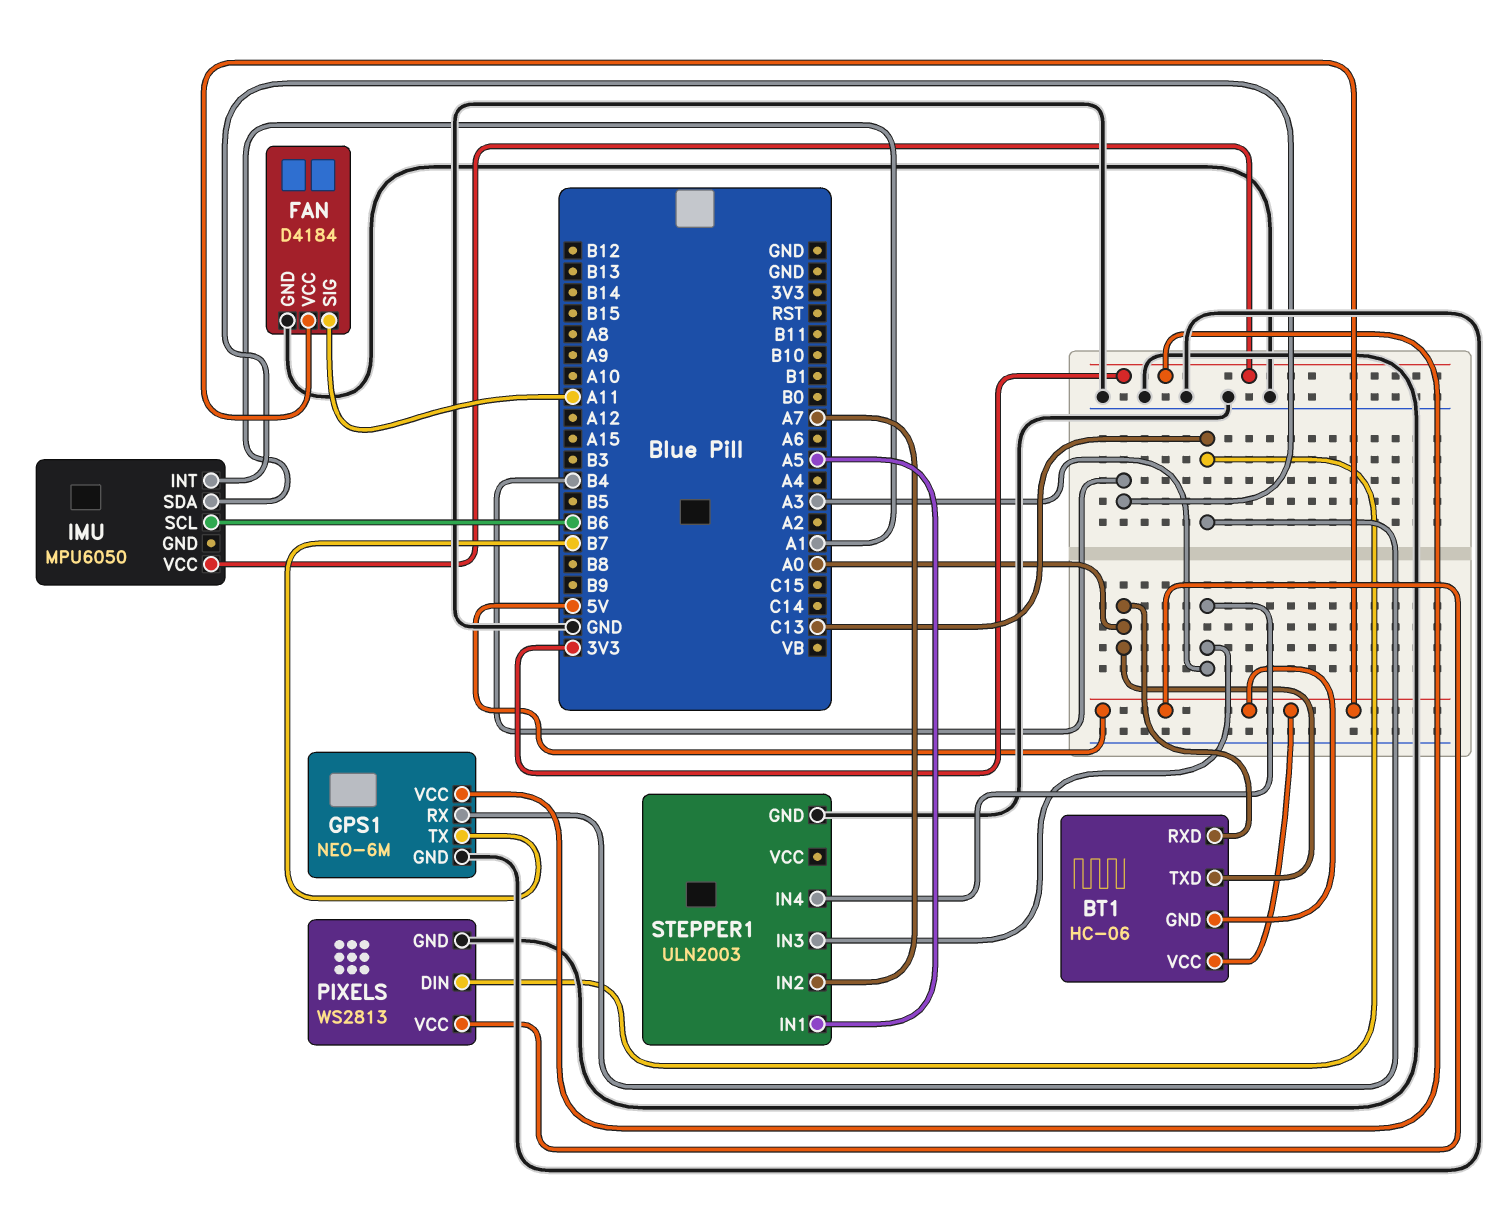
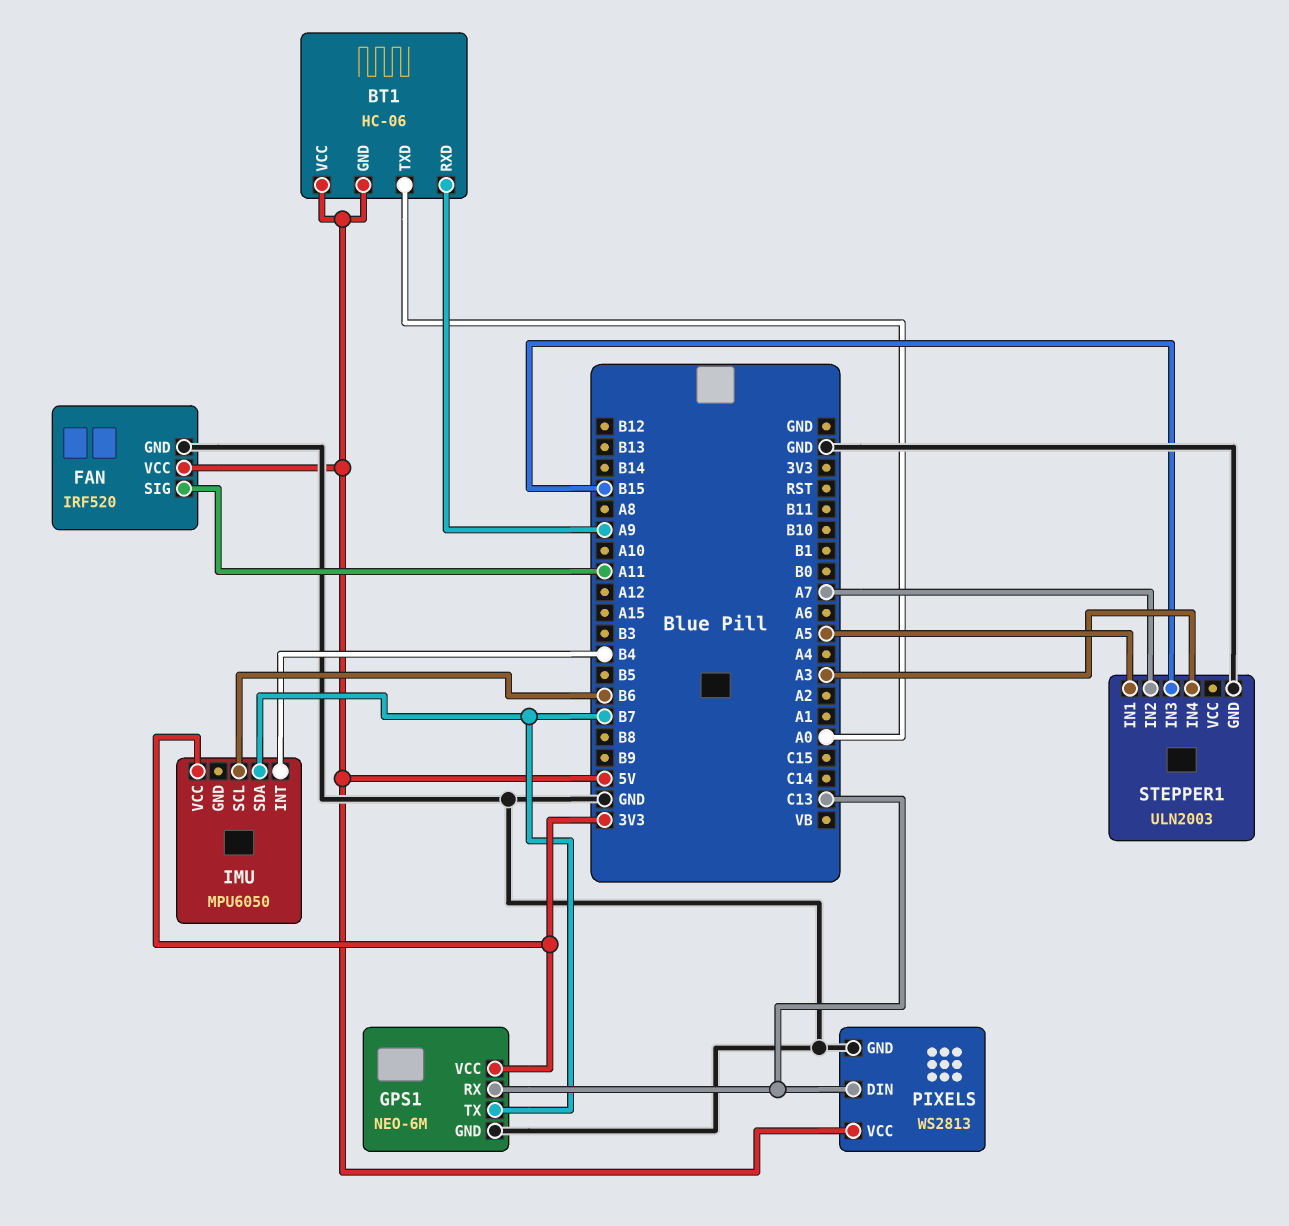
BT1 pin RXD: A0 -> A9
FAN: D4184 -> IRF520
IMU pin SDA: A1 -> B7
STEPPER1 pin IN3: A3 -> B15

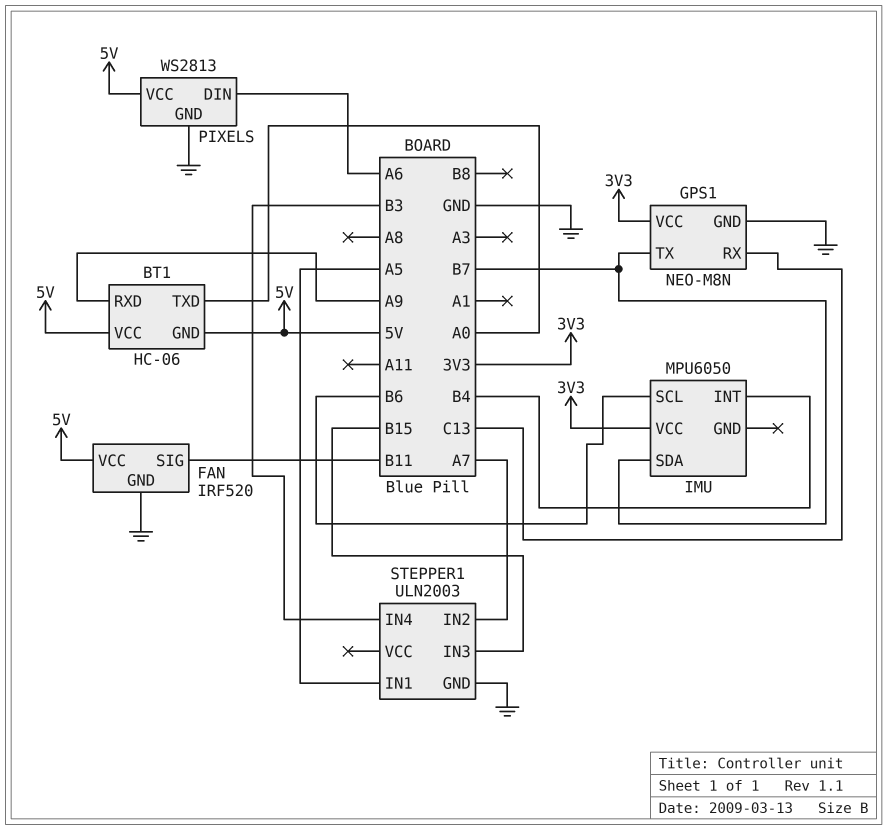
FAN pin SIG: A11 -> B11
GPS1: NEO-6M -> NEO-M8N
PIXELS pin DIN: C13 -> A6
STEPPER1 pin IN4: A3 -> B3

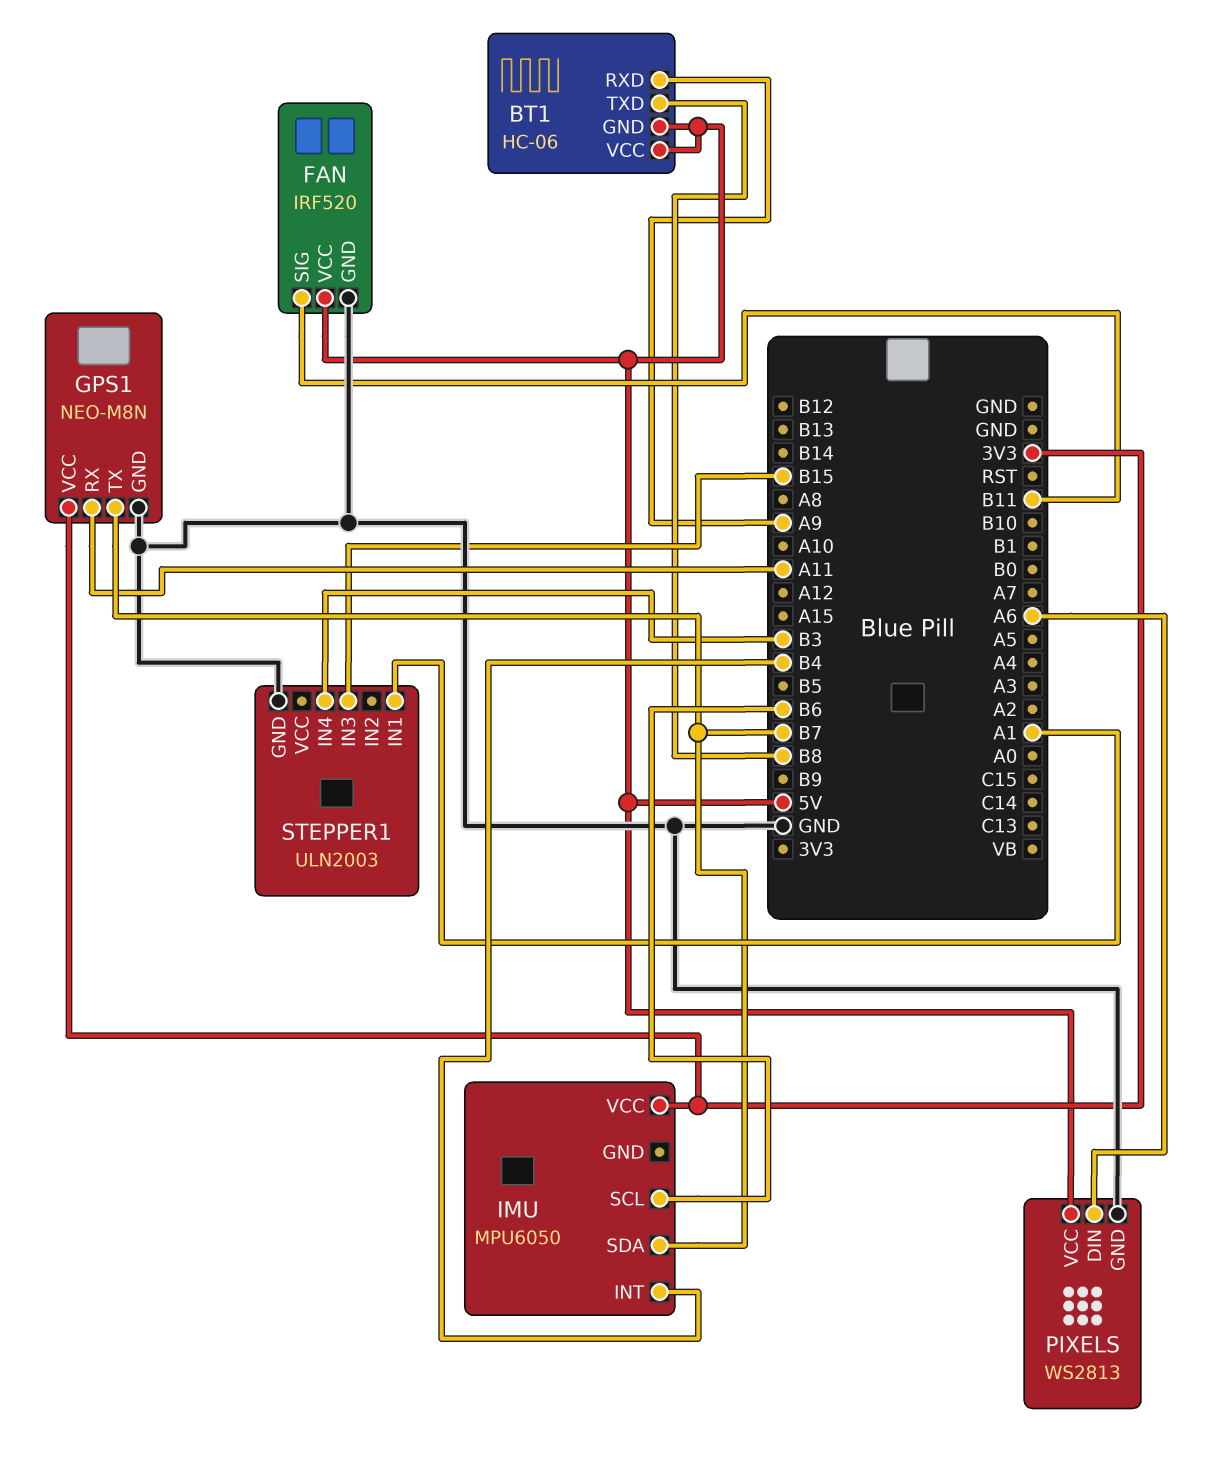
BT1 pin TXD: A0 -> B8
GPS1 pin RX: C13 -> A11
STEPPER1 pin IN1: A5 -> A1
STEPPER1 pin IN2: A7 -> none

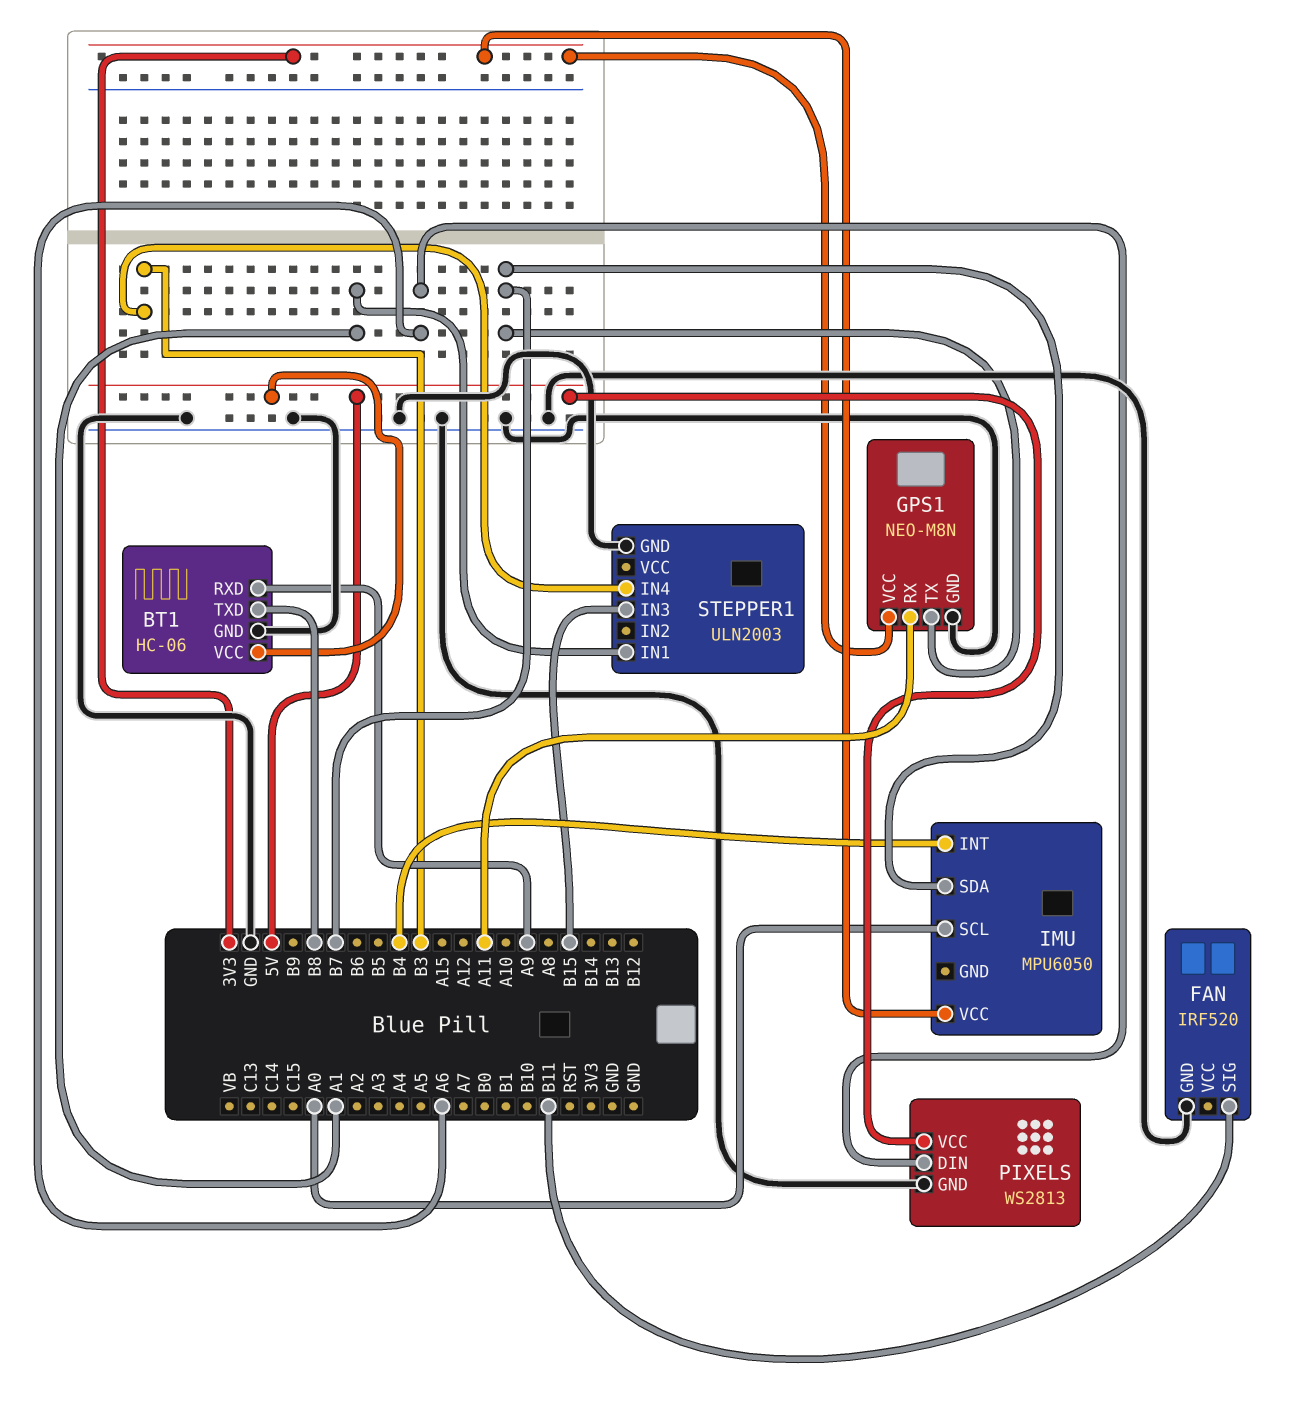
BT1 pin GND: 5V -> GND
FAN pin VCC: 5V -> none
IMU pin SCL: B6 -> A0

